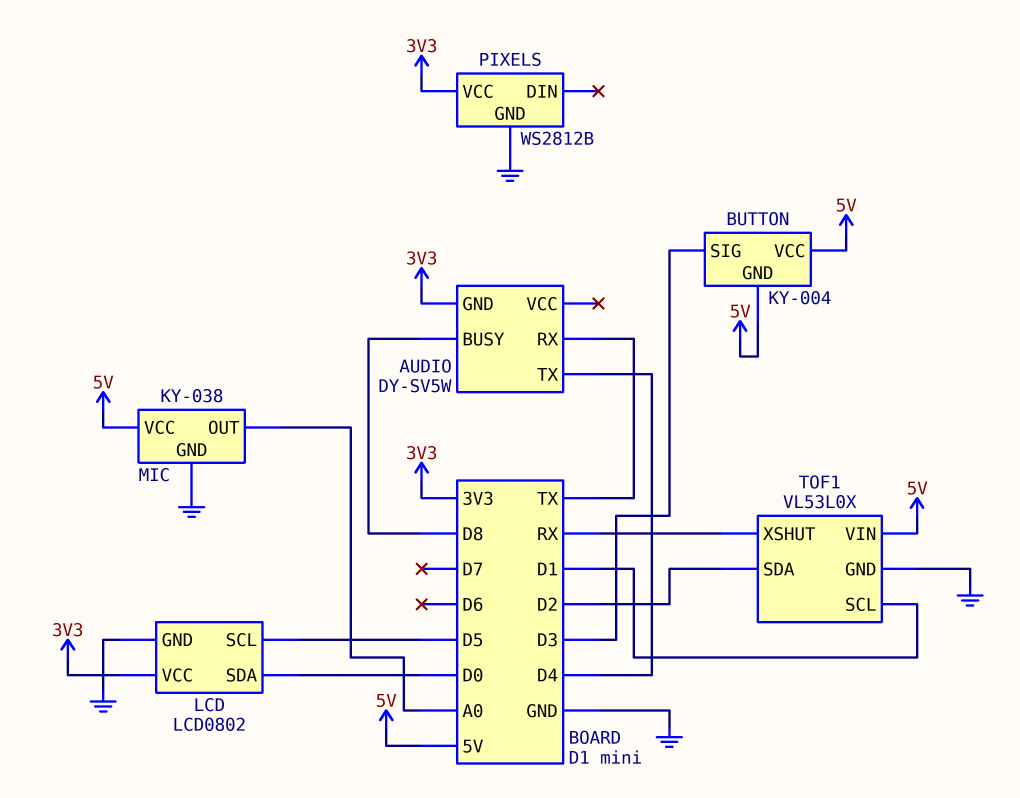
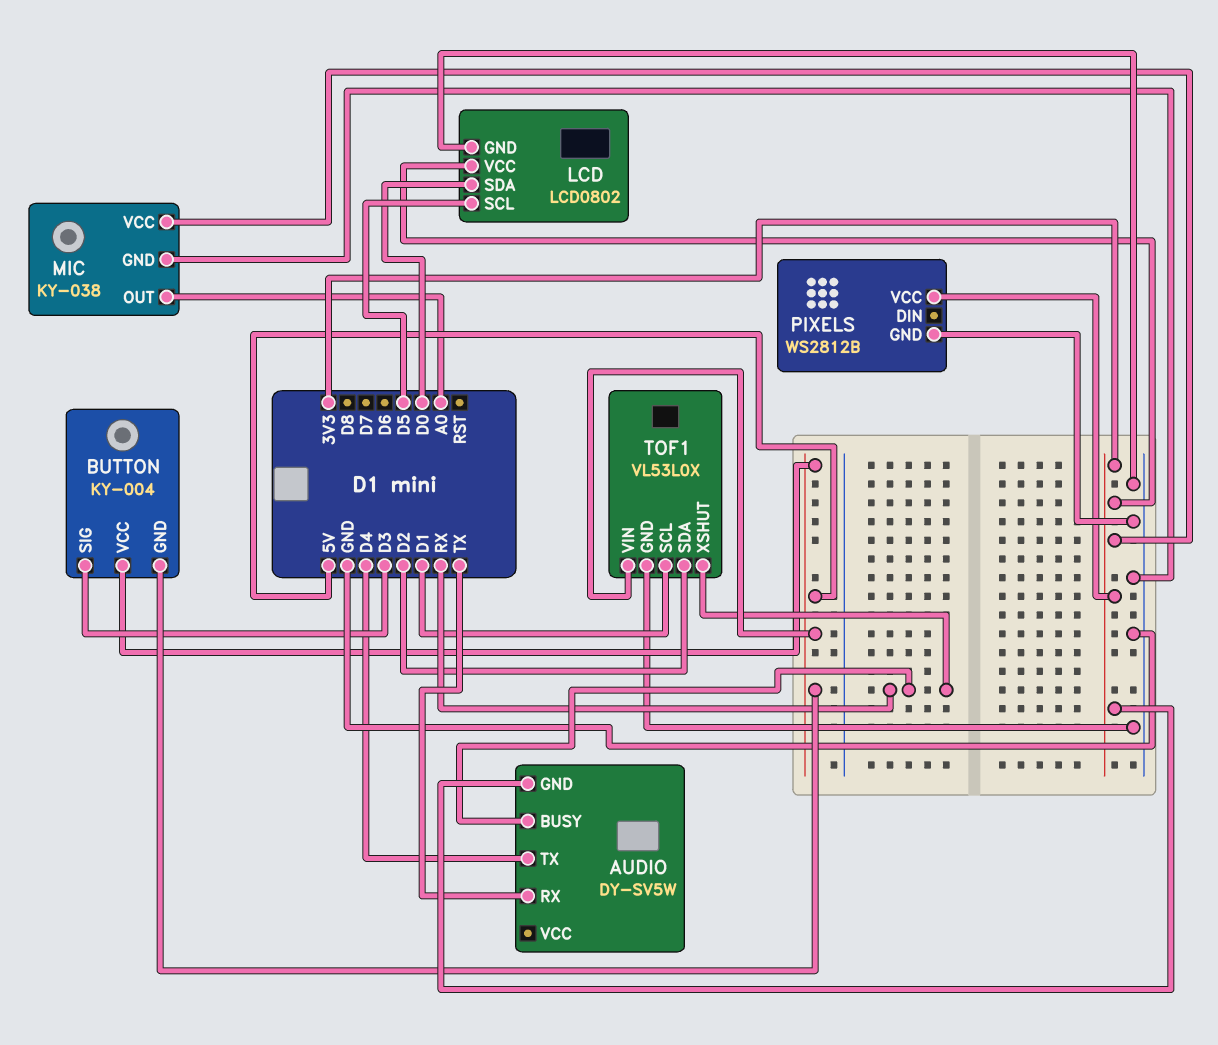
AUDIO pin BUSY: D8 -> RX
MIC pin VCC: 5V -> 3V3

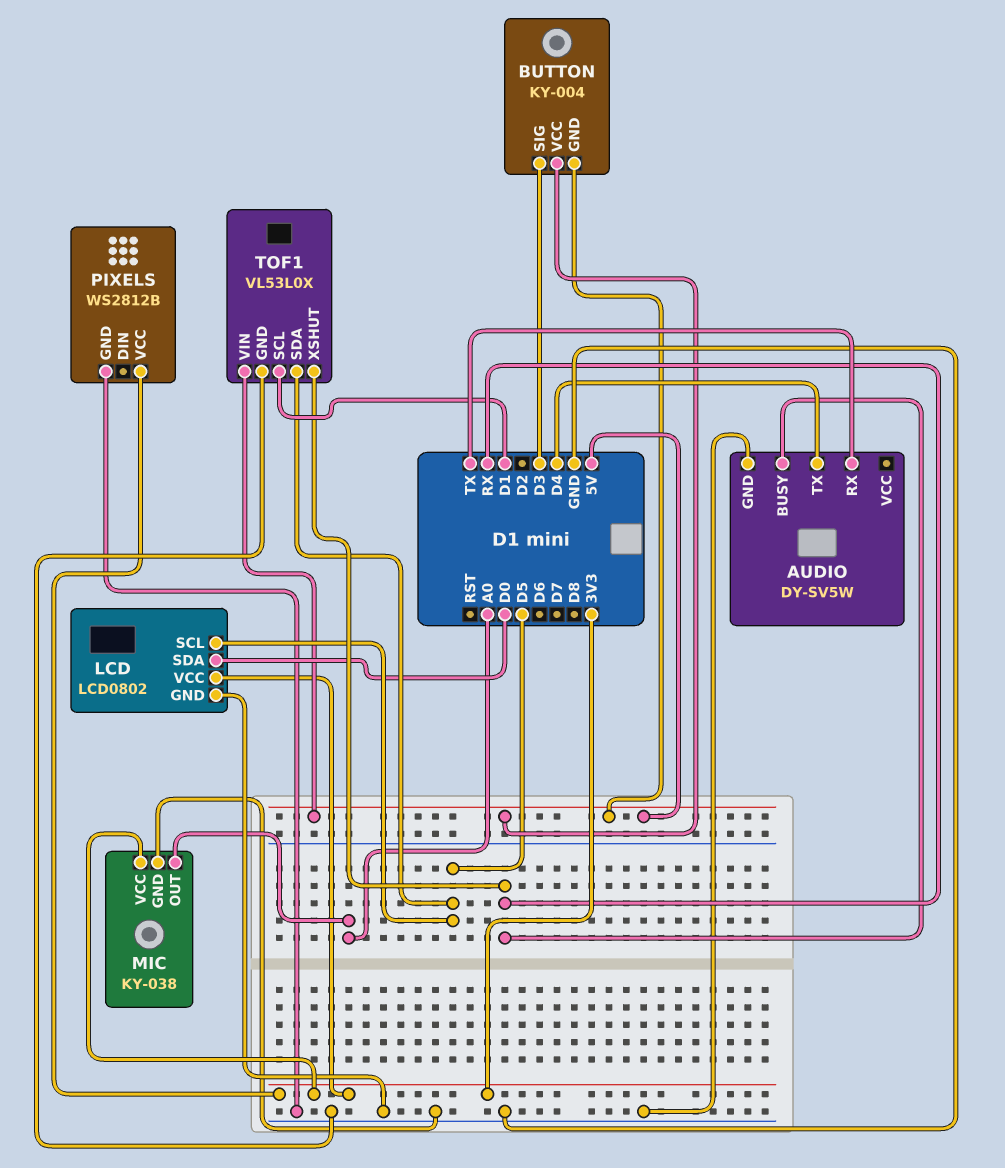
AUDIO pin GND: 3V3 -> GND
TOF1 pin SDA: D2 -> D5

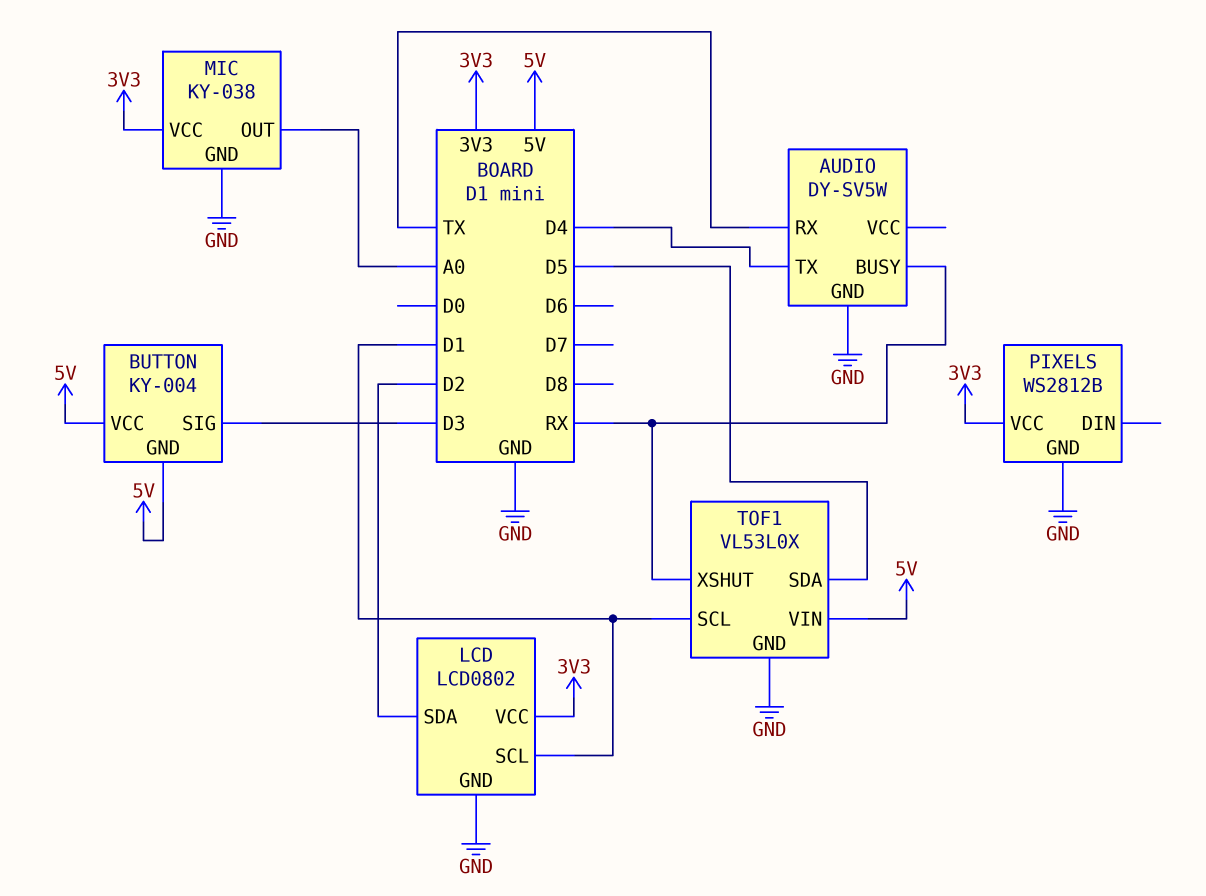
LCD pin SCL: D5 -> D1
LCD pin SDA: D0 -> D2

